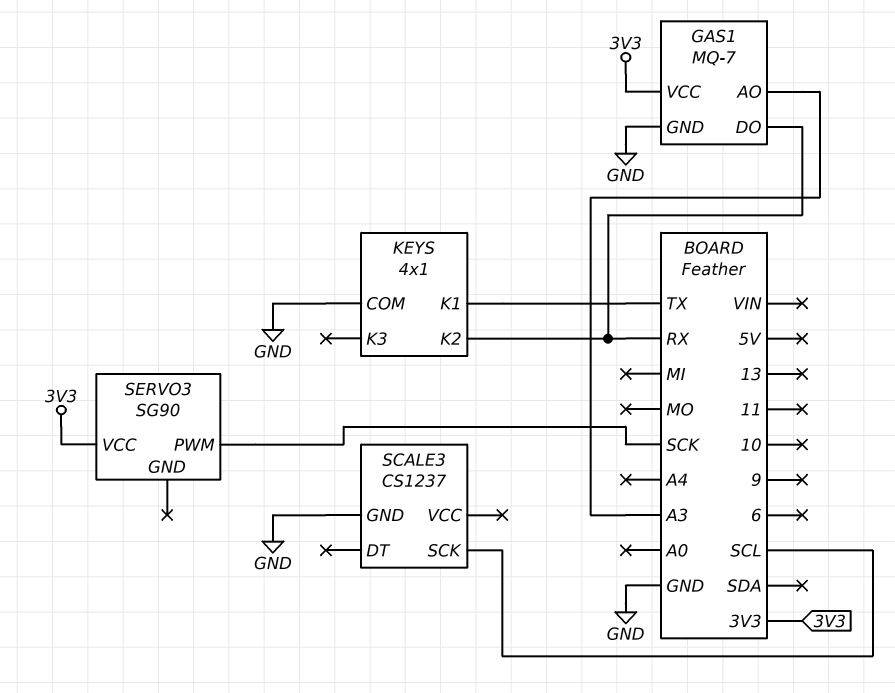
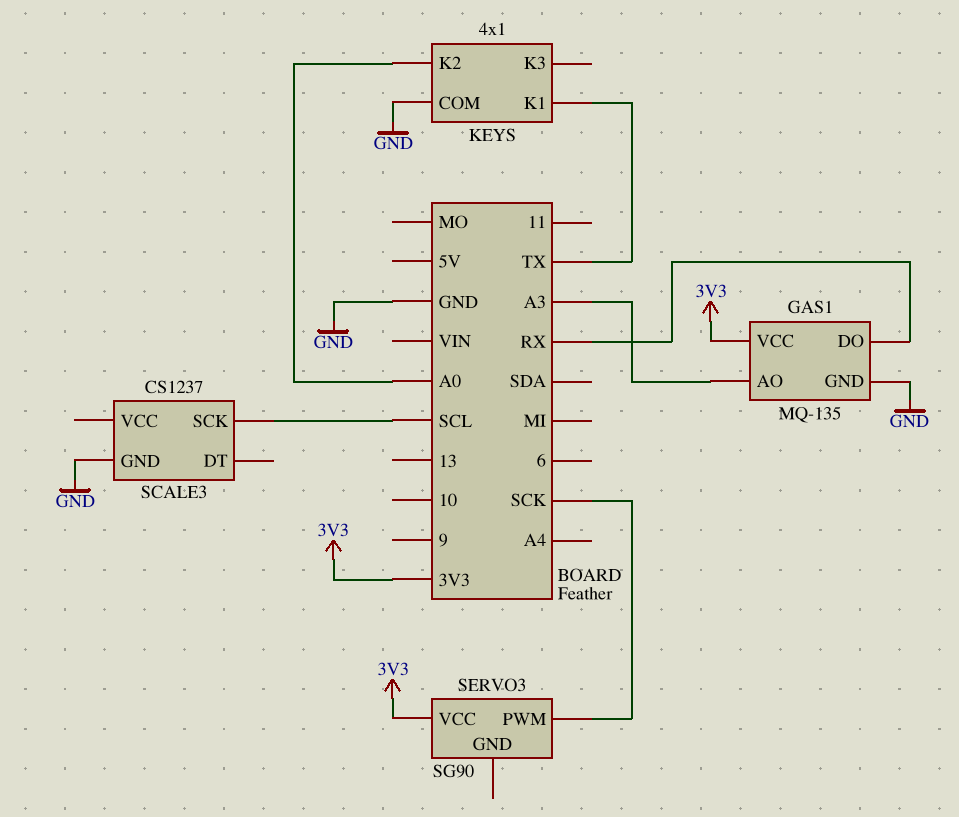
GAS1: MQ-7 -> MQ-135
KEYS pin K2: RX -> A0

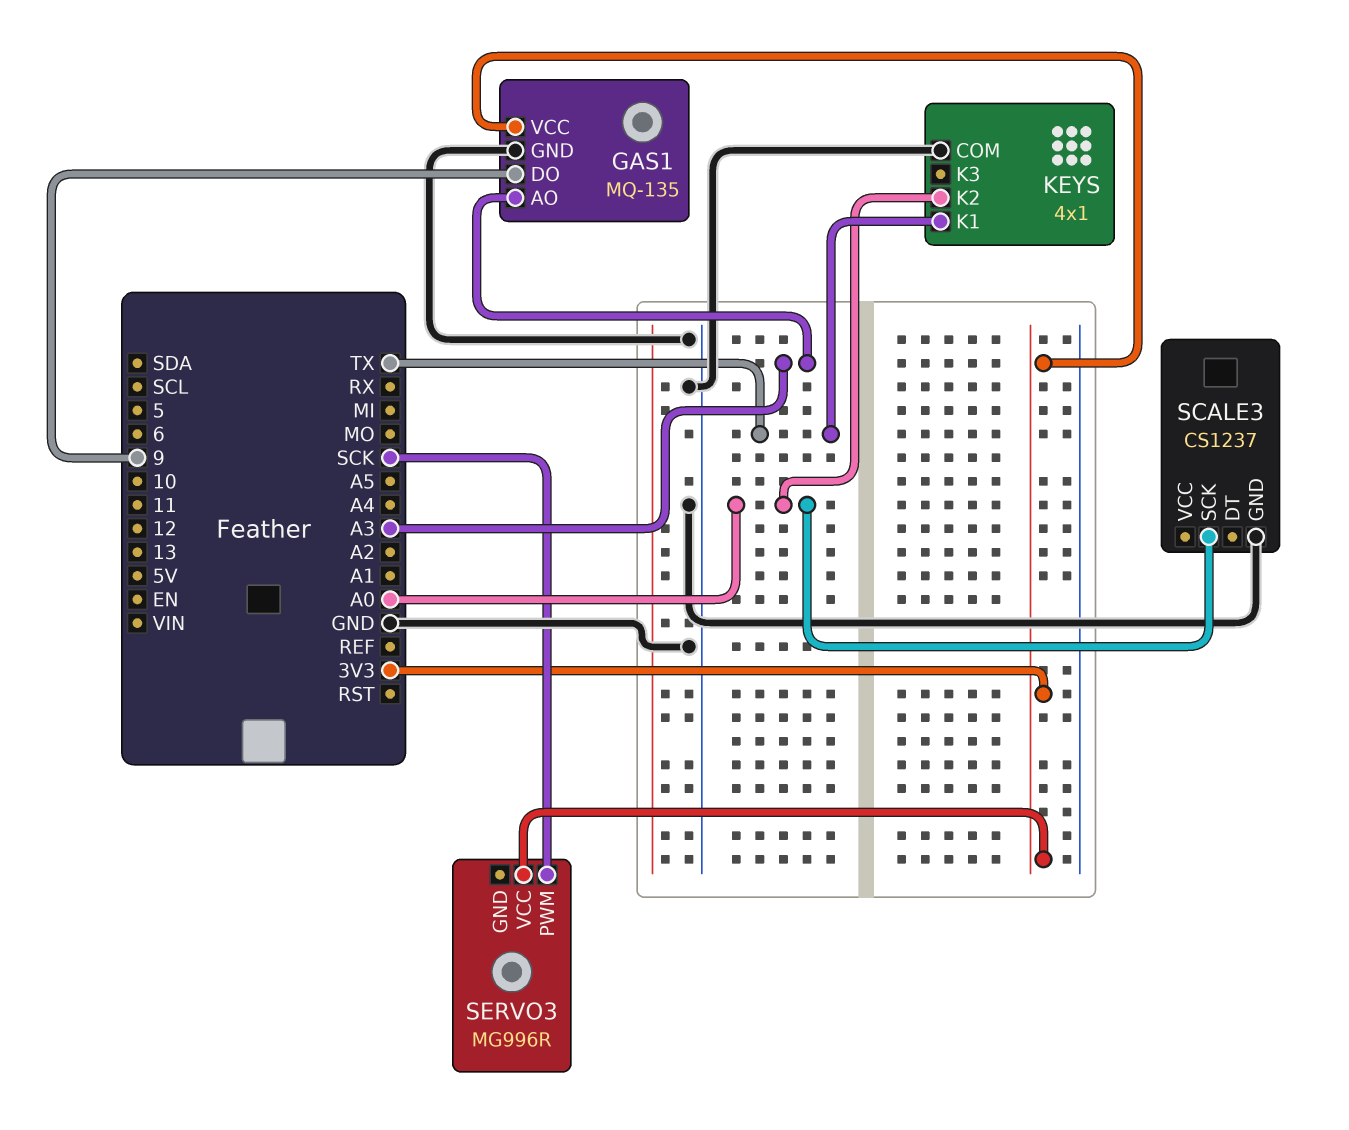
GAS1 pin DO: RX -> 9
SCALE3 pin SCK: SCL -> A0
SERVO3: SG90 -> MG996R

